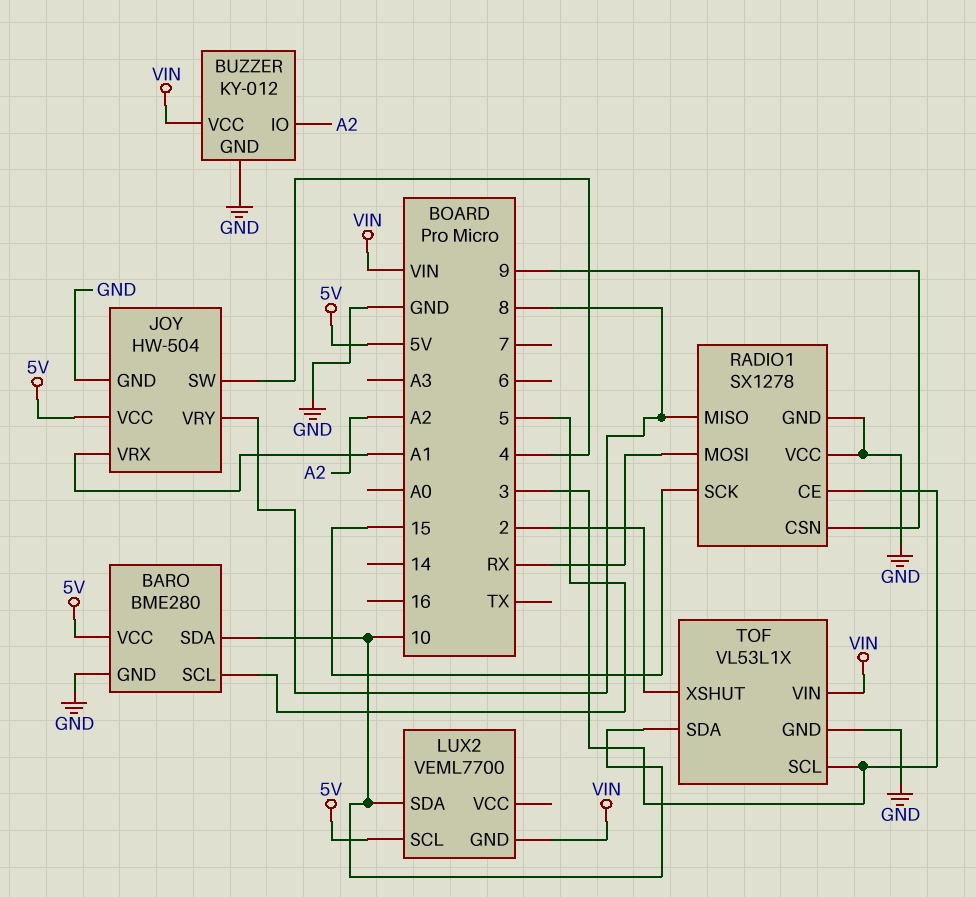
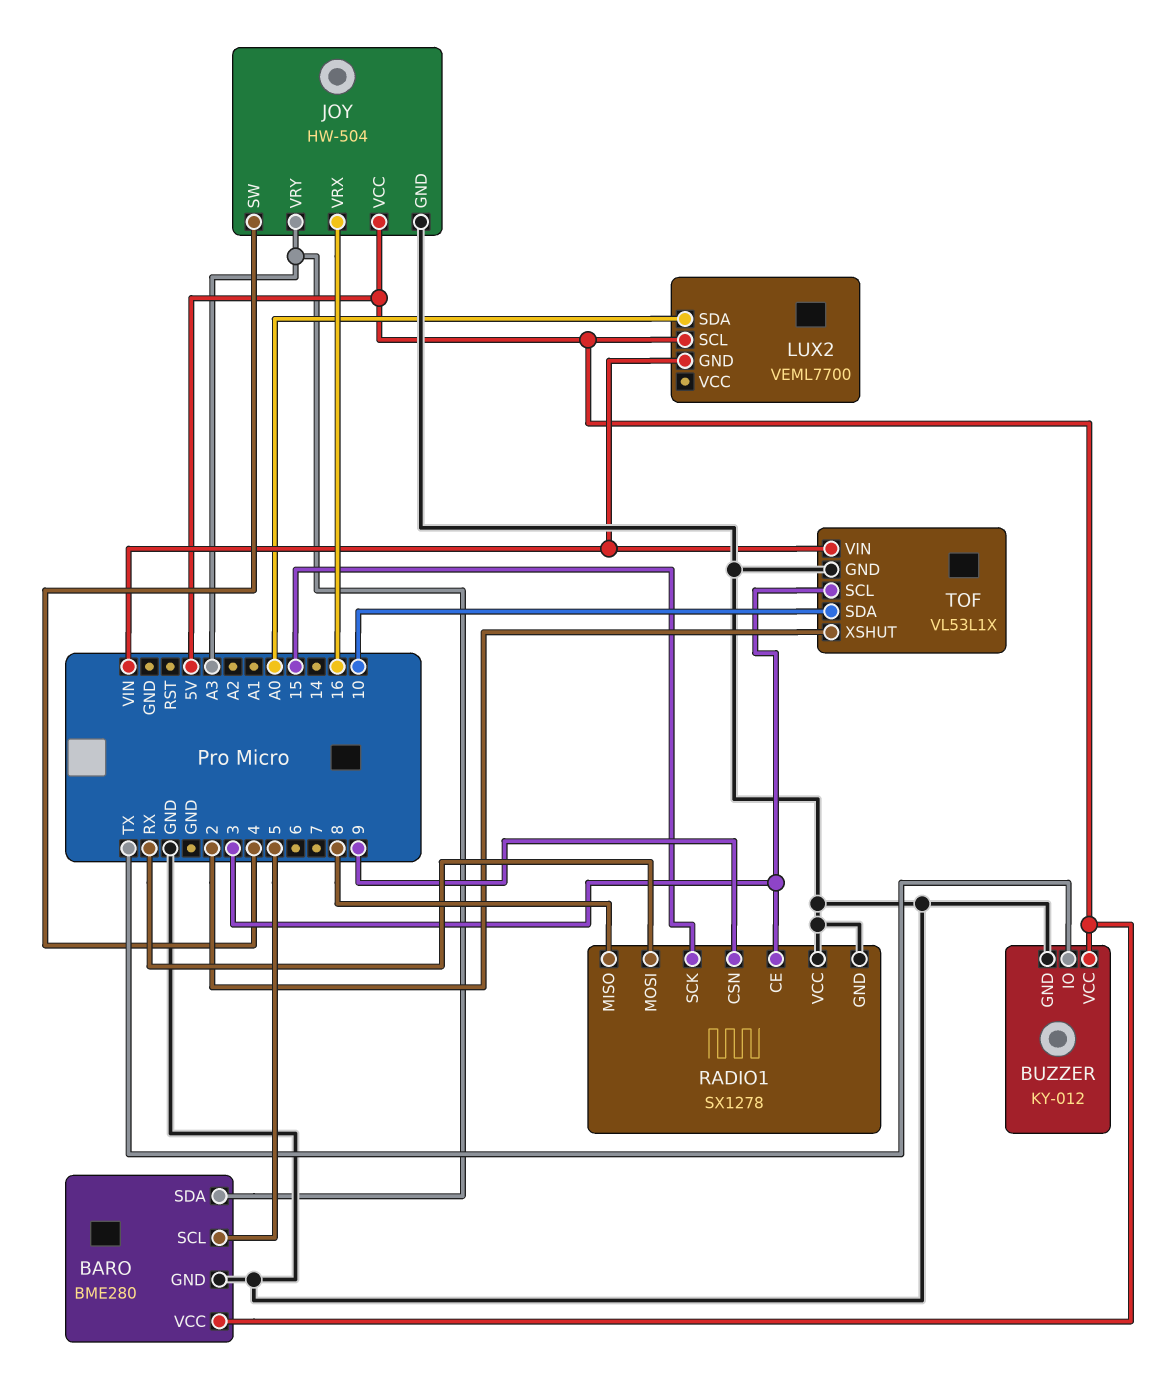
BARO pin SDA: 10 -> A3
BUZZER pin IO: A2 -> TX
BUZZER pin VCC: VIN -> 5V
JOY pin VRX: A1 -> 16
JOY pin VRY: 8 -> A3
LUX2 pin SDA: 10 -> A0

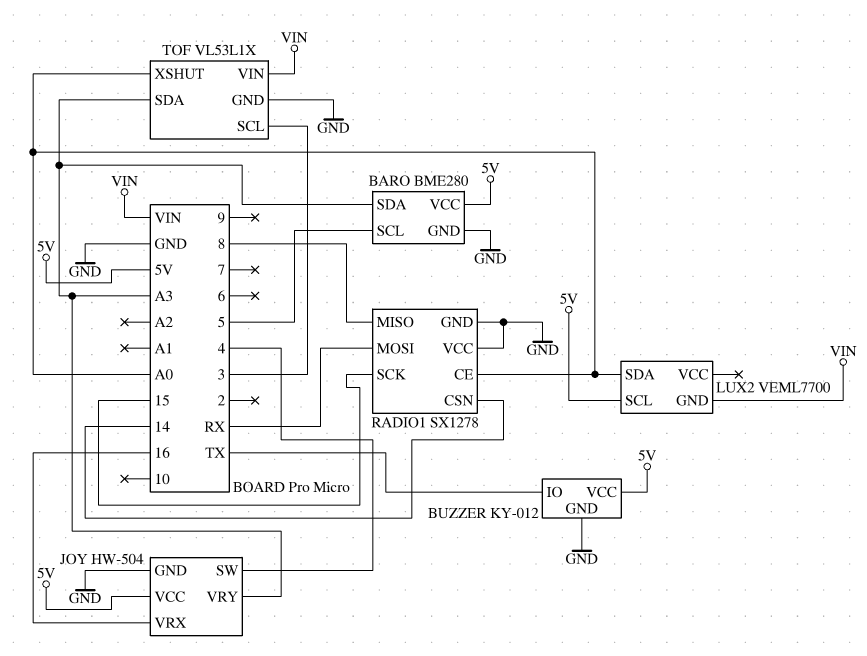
RADIO1 pin CE: 3 -> A0
RADIO1 pin CSN: 9 -> 14
TOF pin SDA: 10 -> A3
TOF pin XSHUT: 2 -> A0

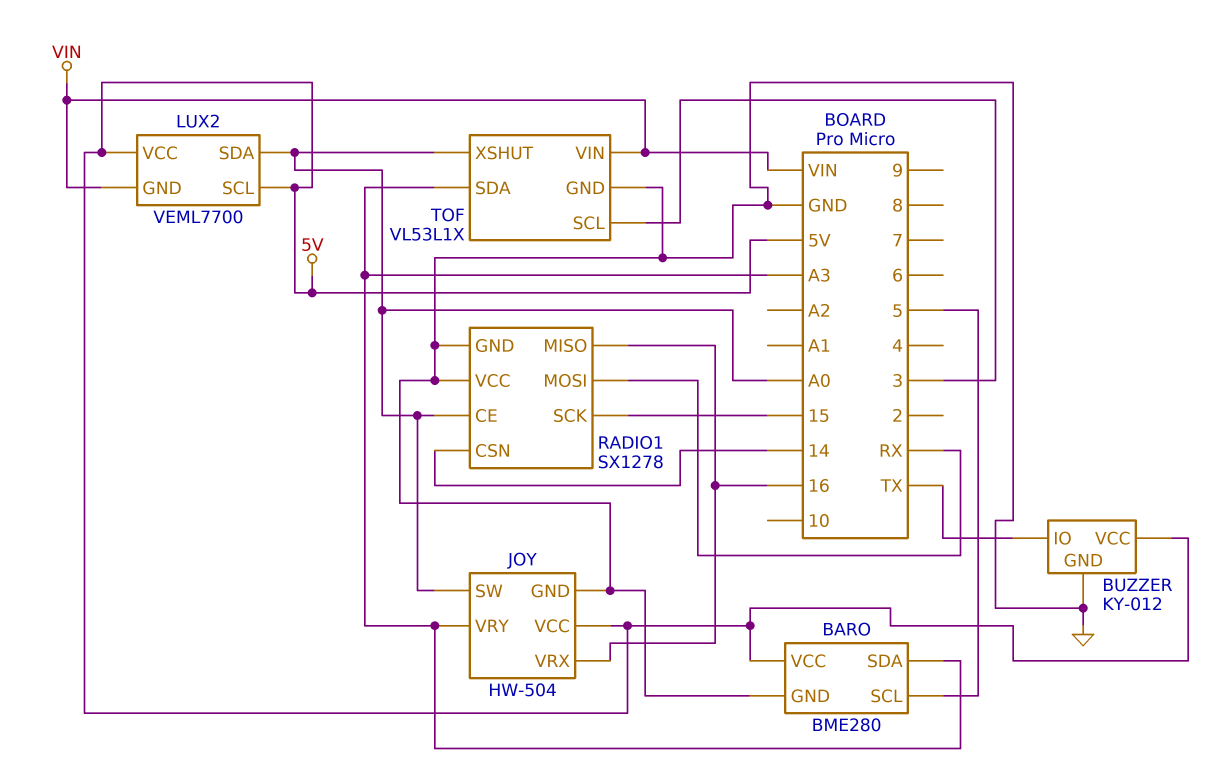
JOY pin SW: 4 -> A0
LUX2 pin VCC: none -> 5V
RADIO1 pin MISO: 8 -> 16

